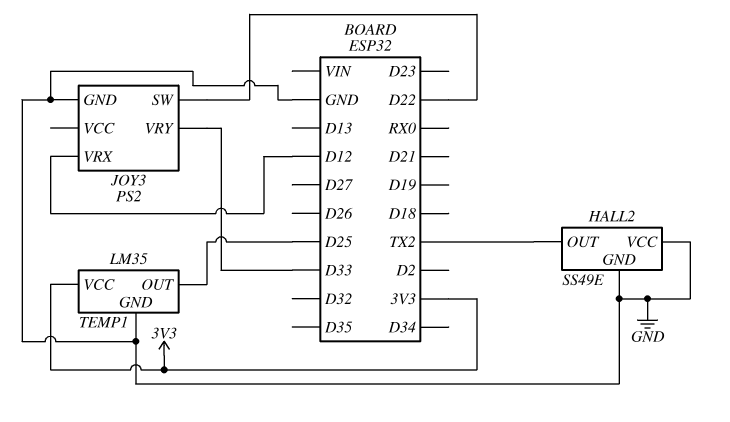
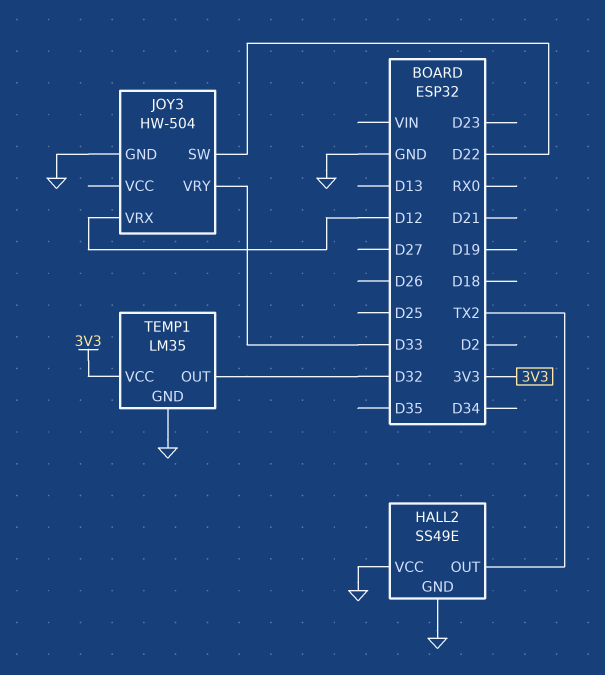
JOY3: PS2 -> HW-504
TEMP1 pin OUT: D25 -> D32

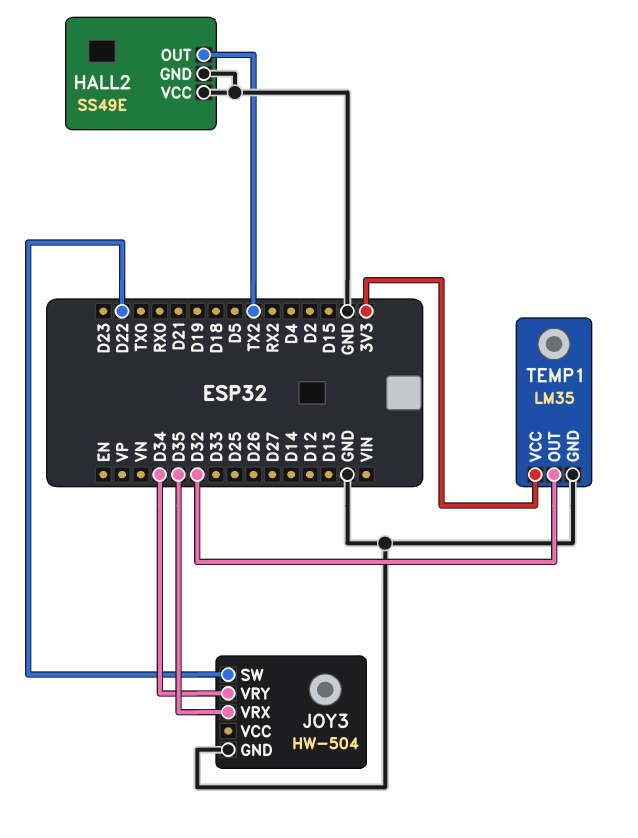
JOY3 pin VRX: D12 -> D35
JOY3 pin VRY: D33 -> D34

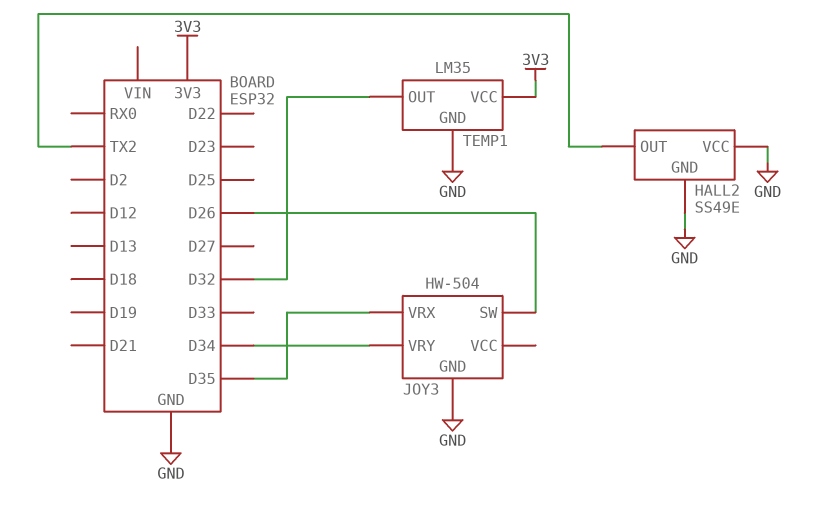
JOY3 pin SW: D22 -> D26

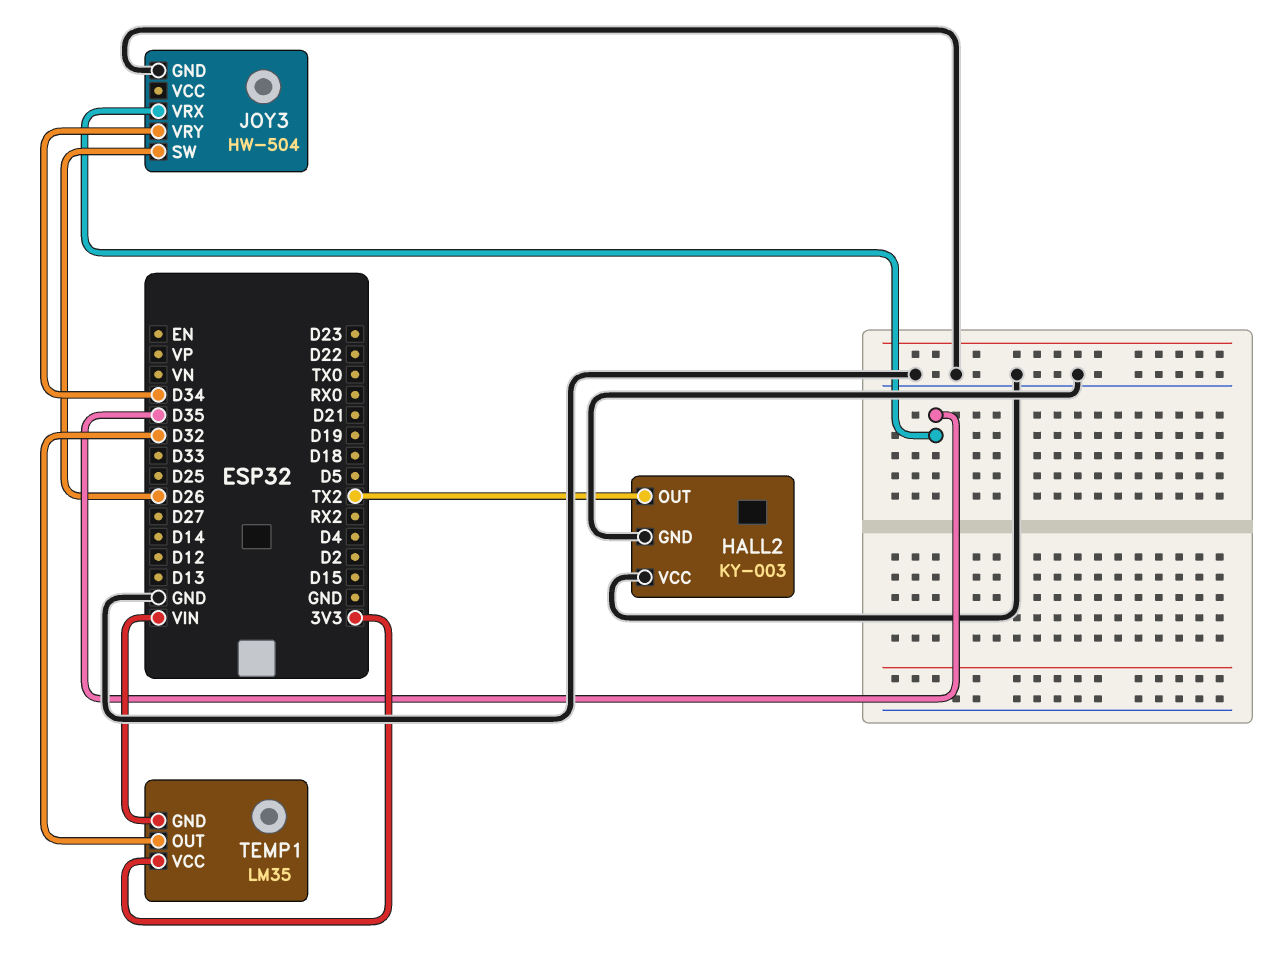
HALL2: SS49E -> KY-003
TEMP1 pin GND: GND -> VIN

